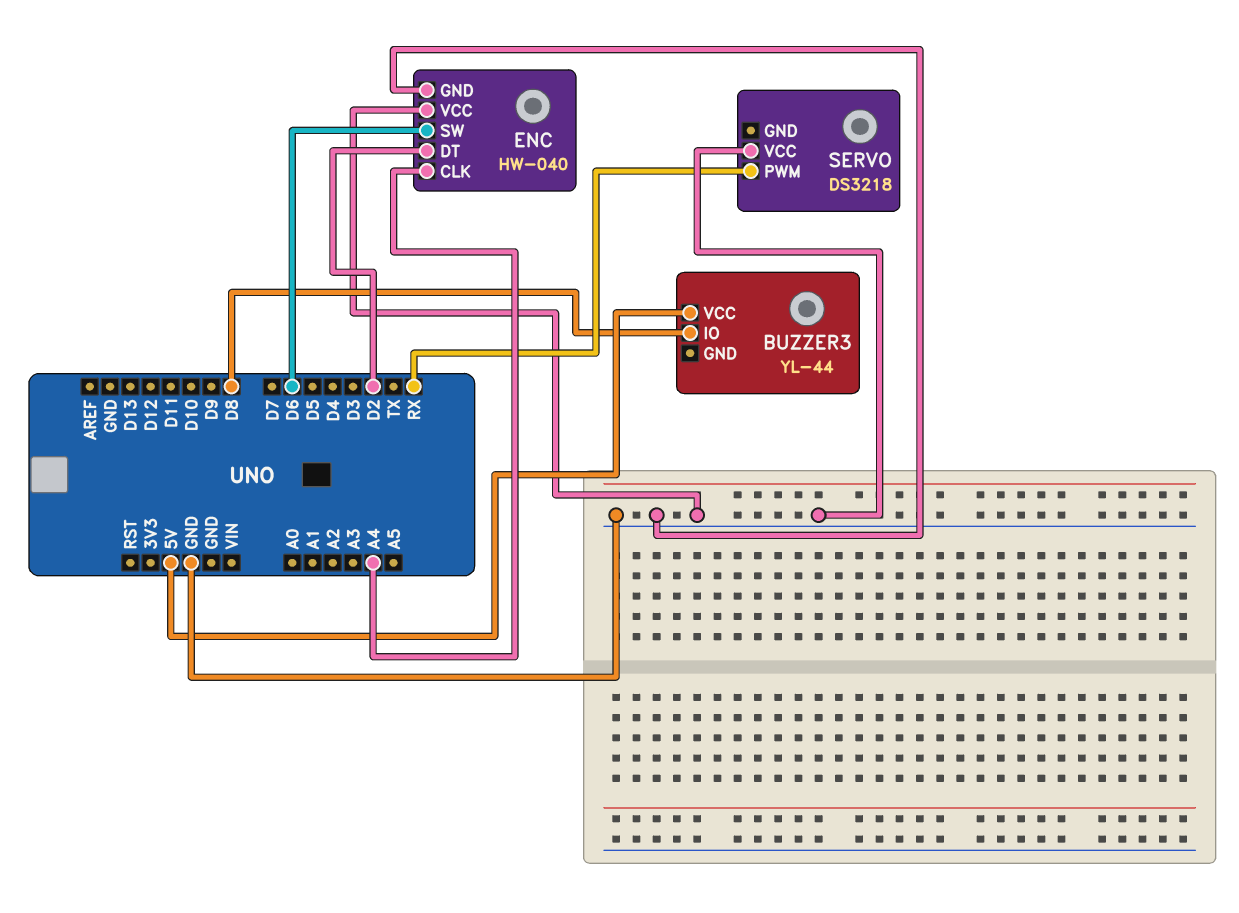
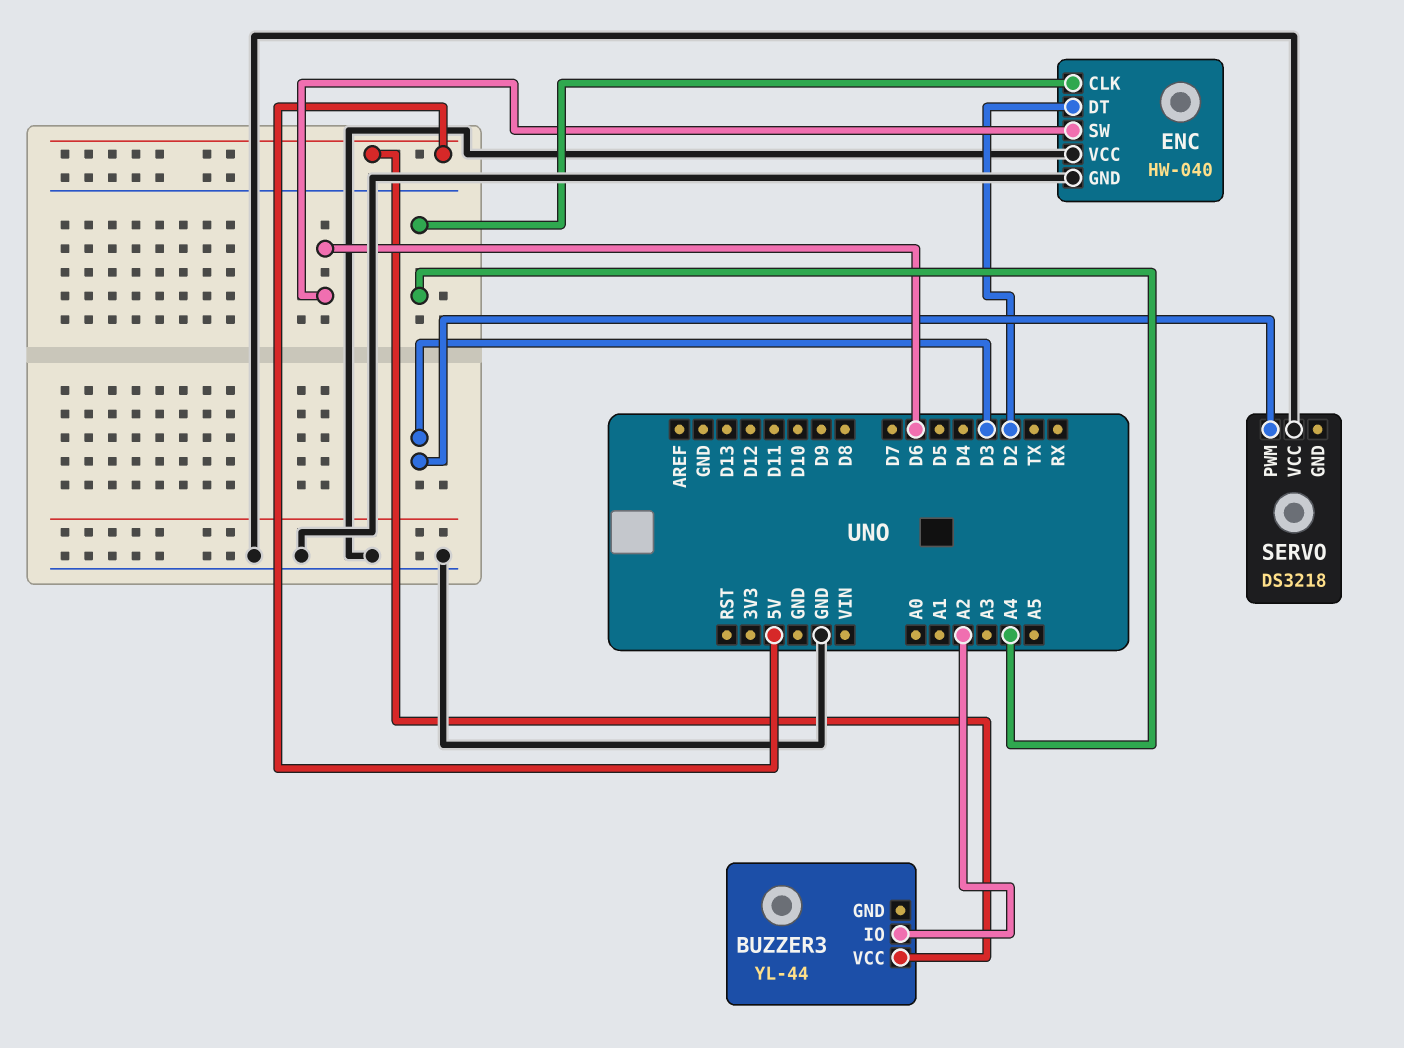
BUZZER3 pin IO: D8 -> A2
SERVO pin PWM: RX -> D3

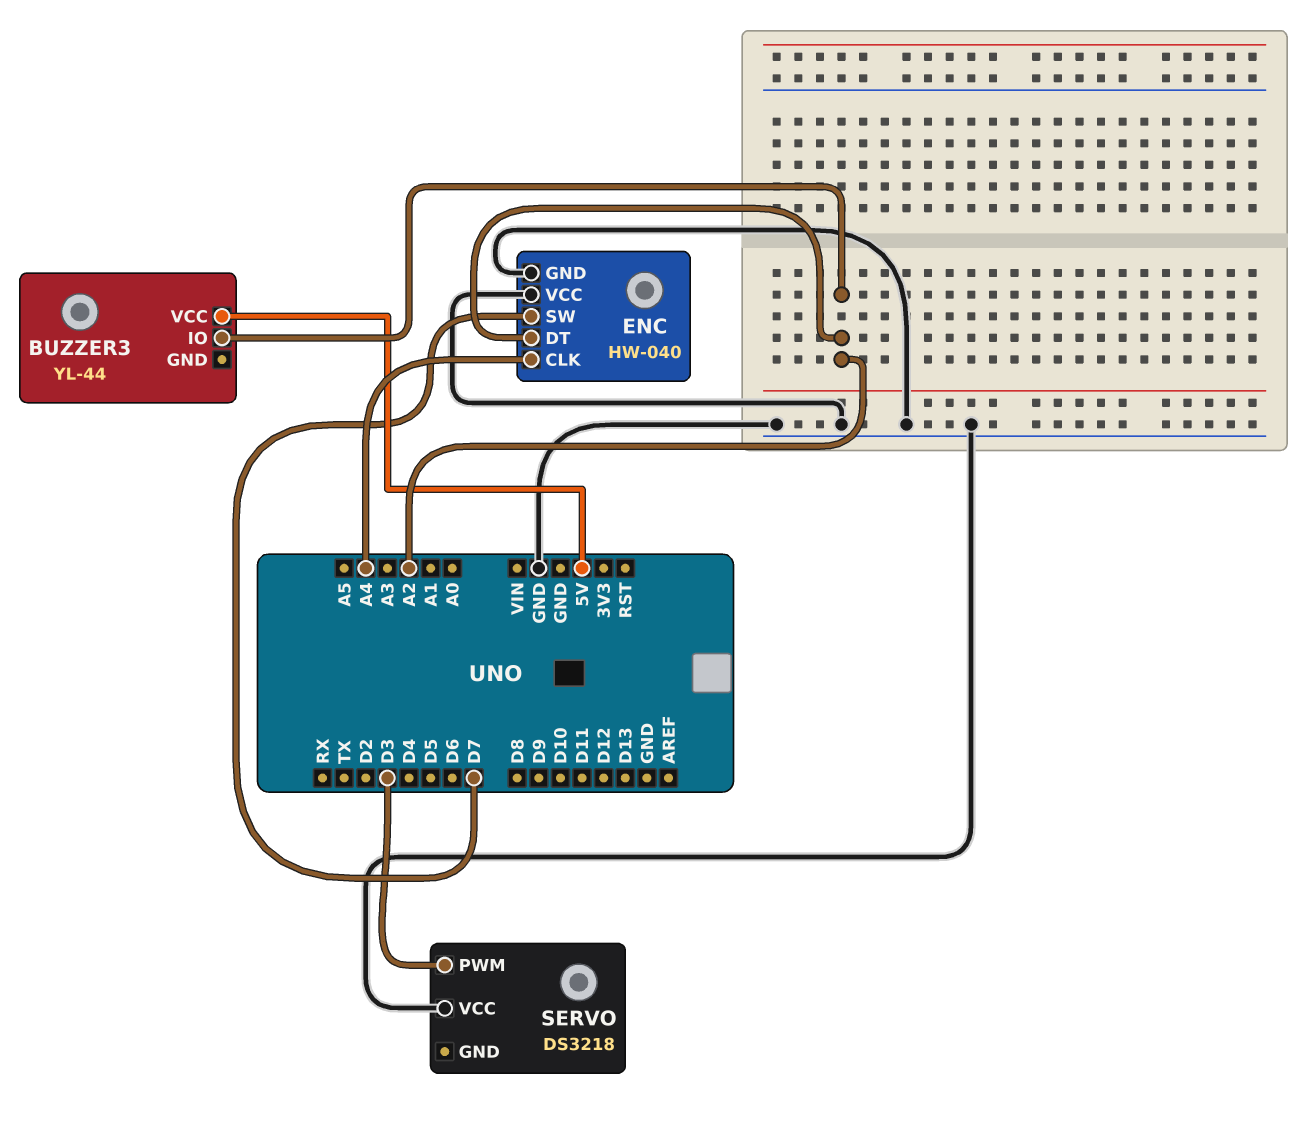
ENC pin DT: D2 -> A2
ENC pin SW: D6 -> D7

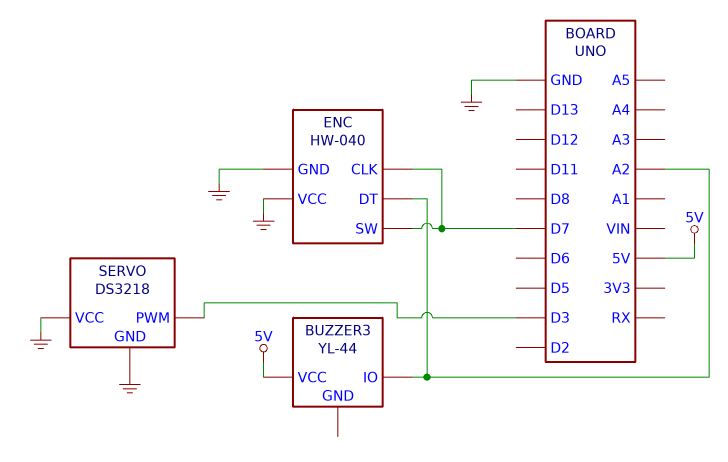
ENC pin CLK: A4 -> D7
SERVO pin GND: none -> GND

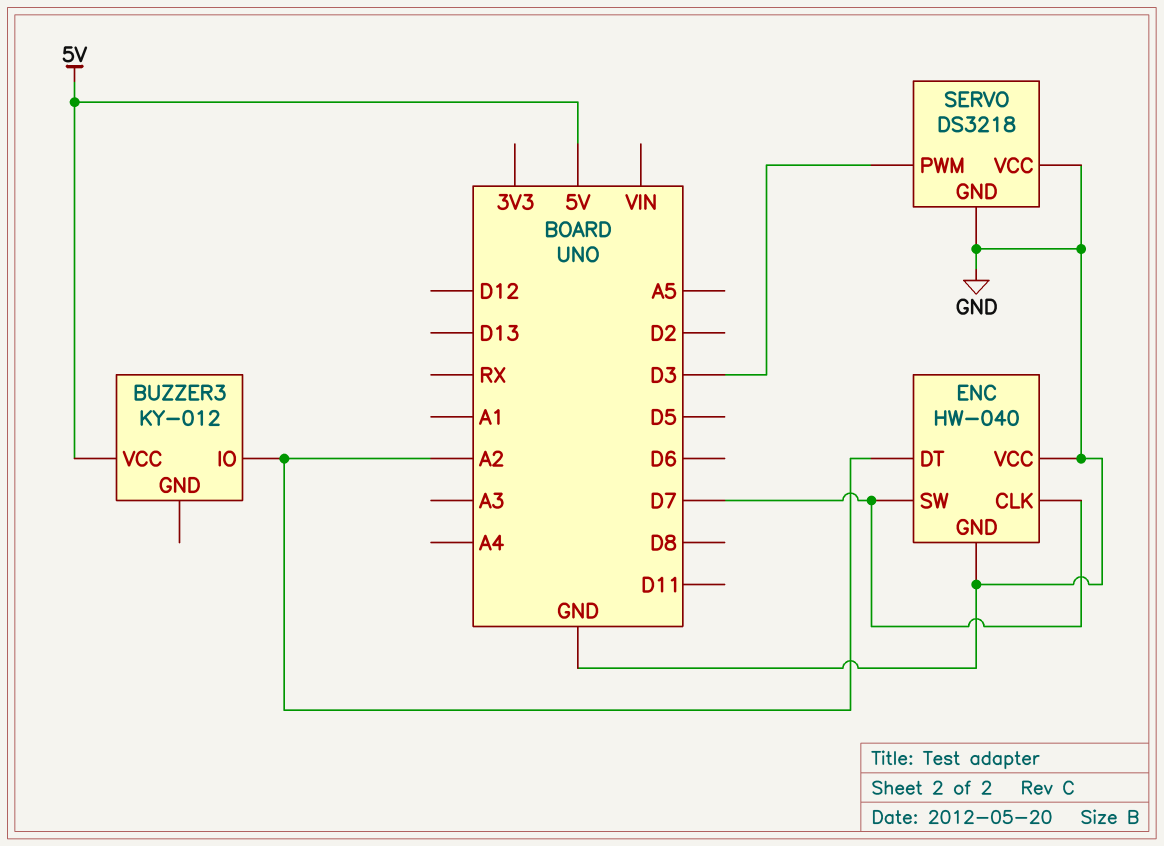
BUZZER3: YL-44 -> KY-012

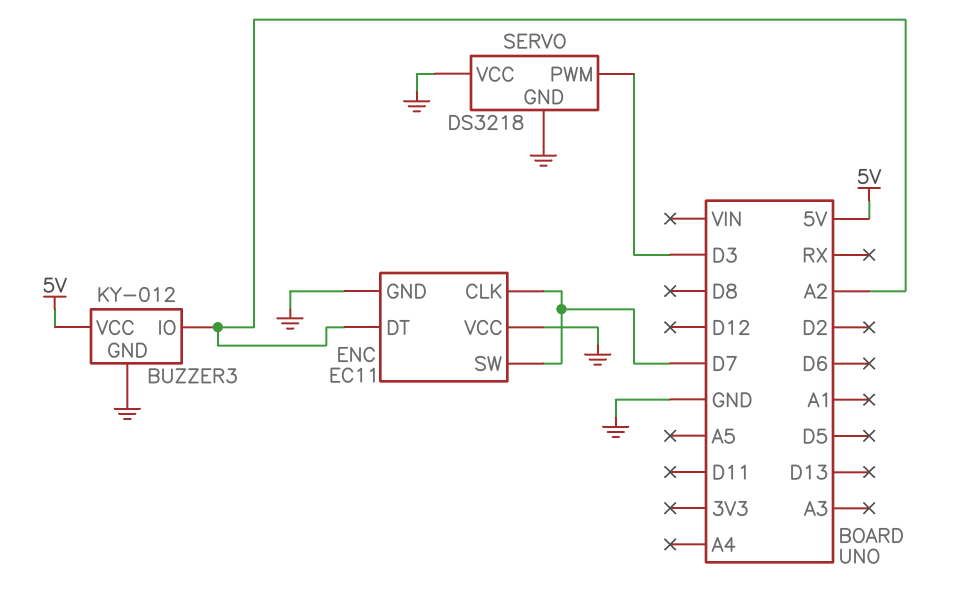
BUZZER3 pin GND: none -> GND
ENC: HW-040 -> EC11

